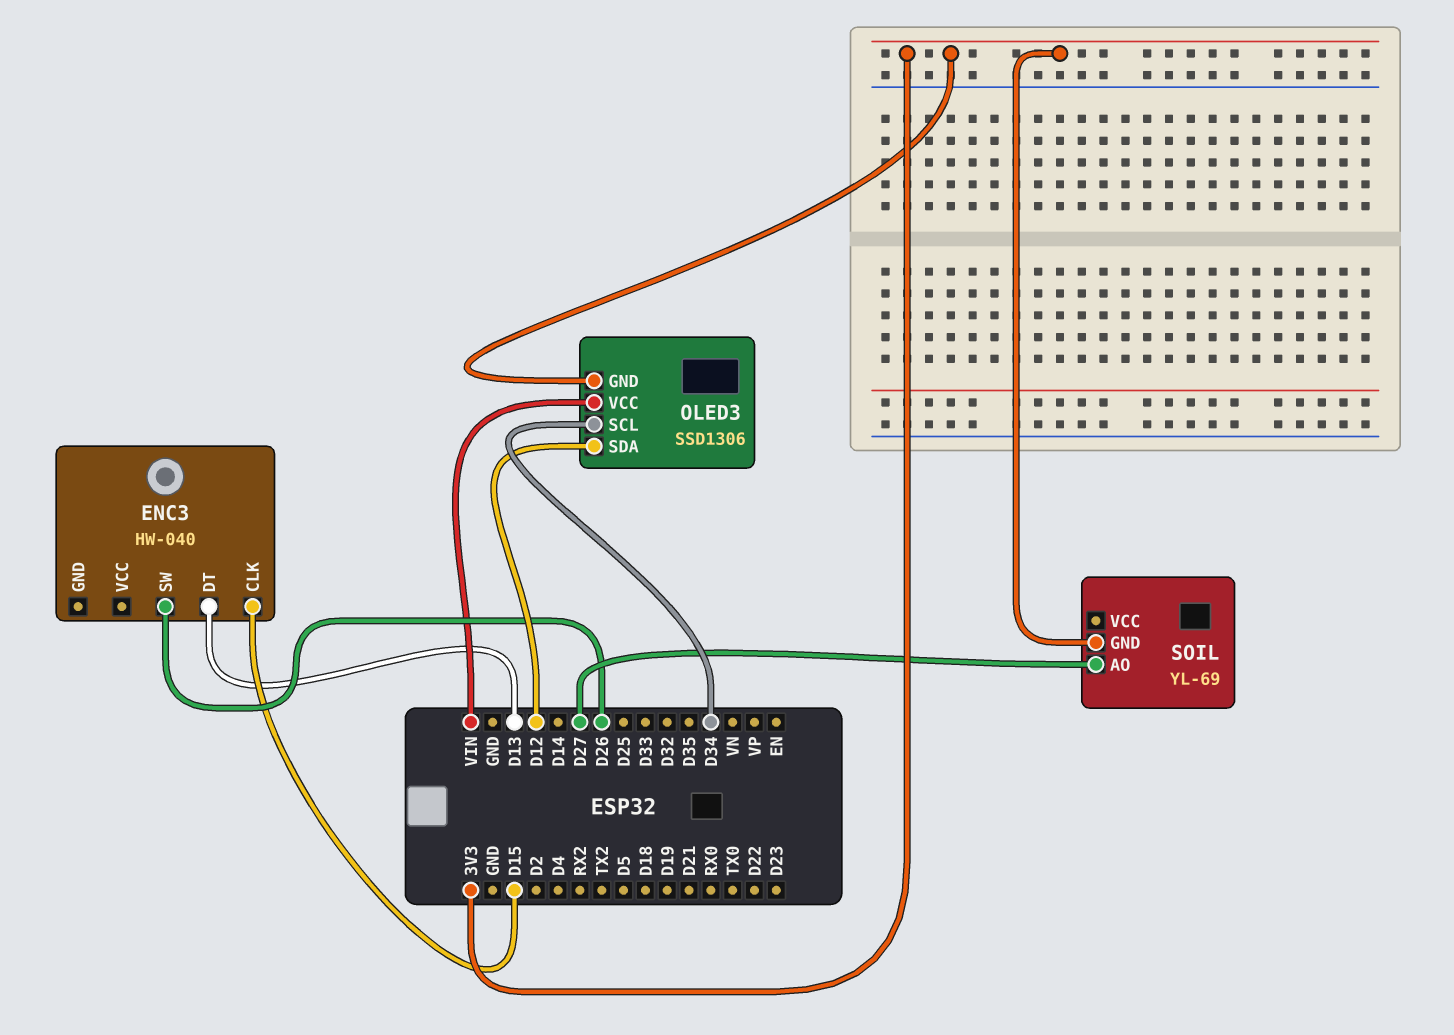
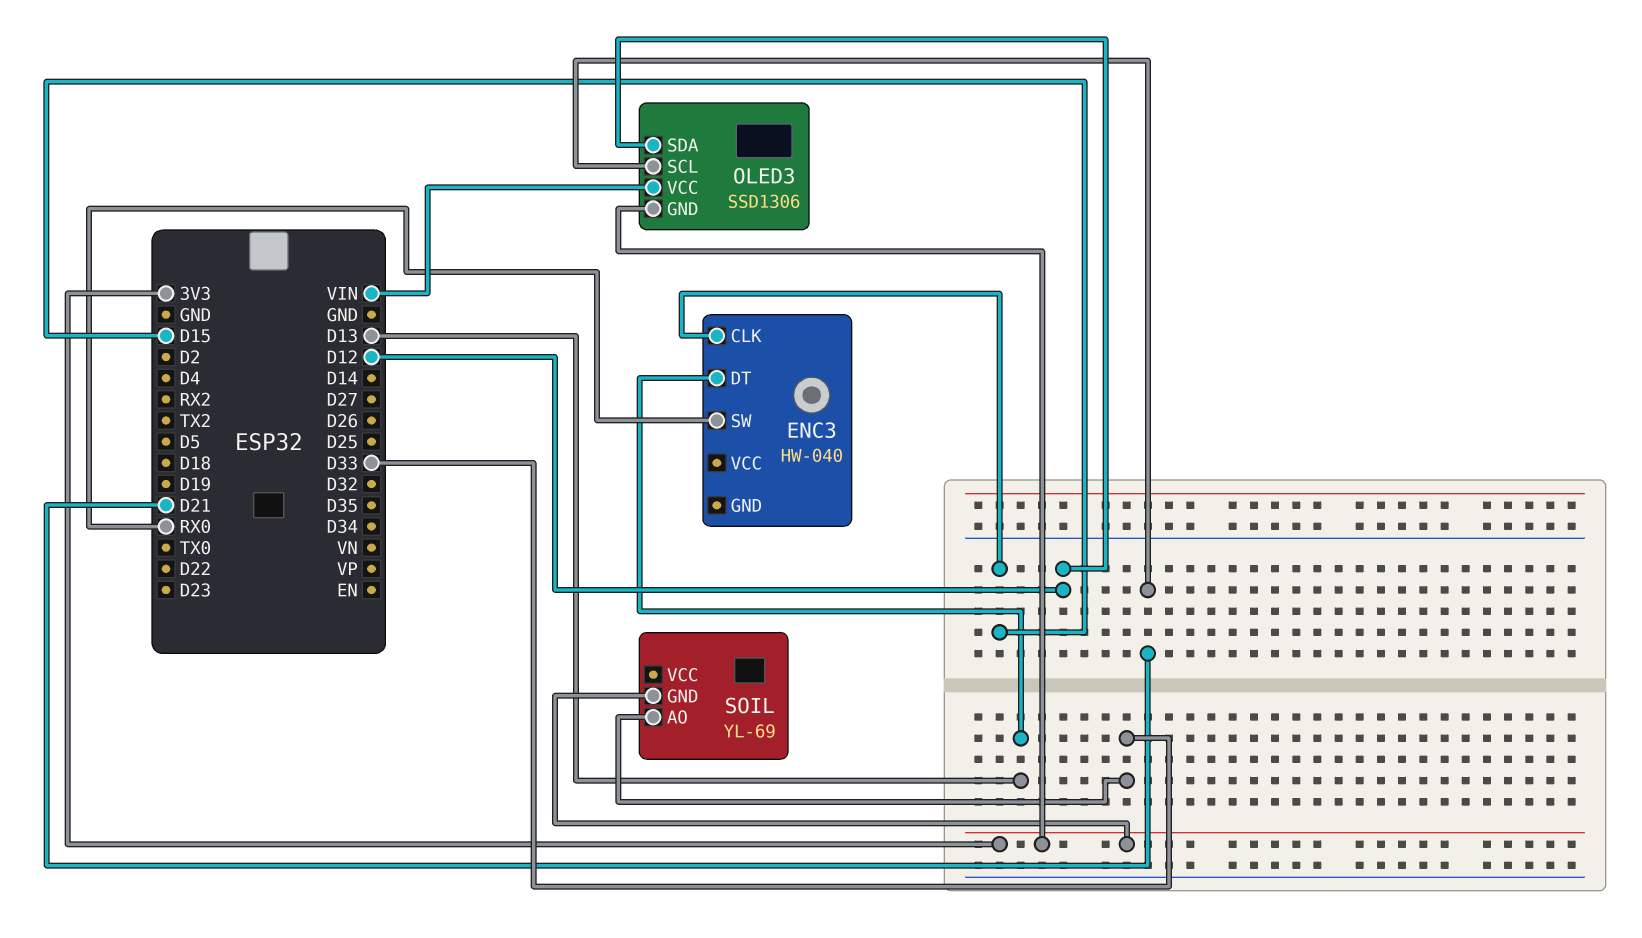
ENC3 pin SW: D26 -> RX0
OLED3 pin SCL: D34 -> D21
SOIL pin AO: D27 -> D33

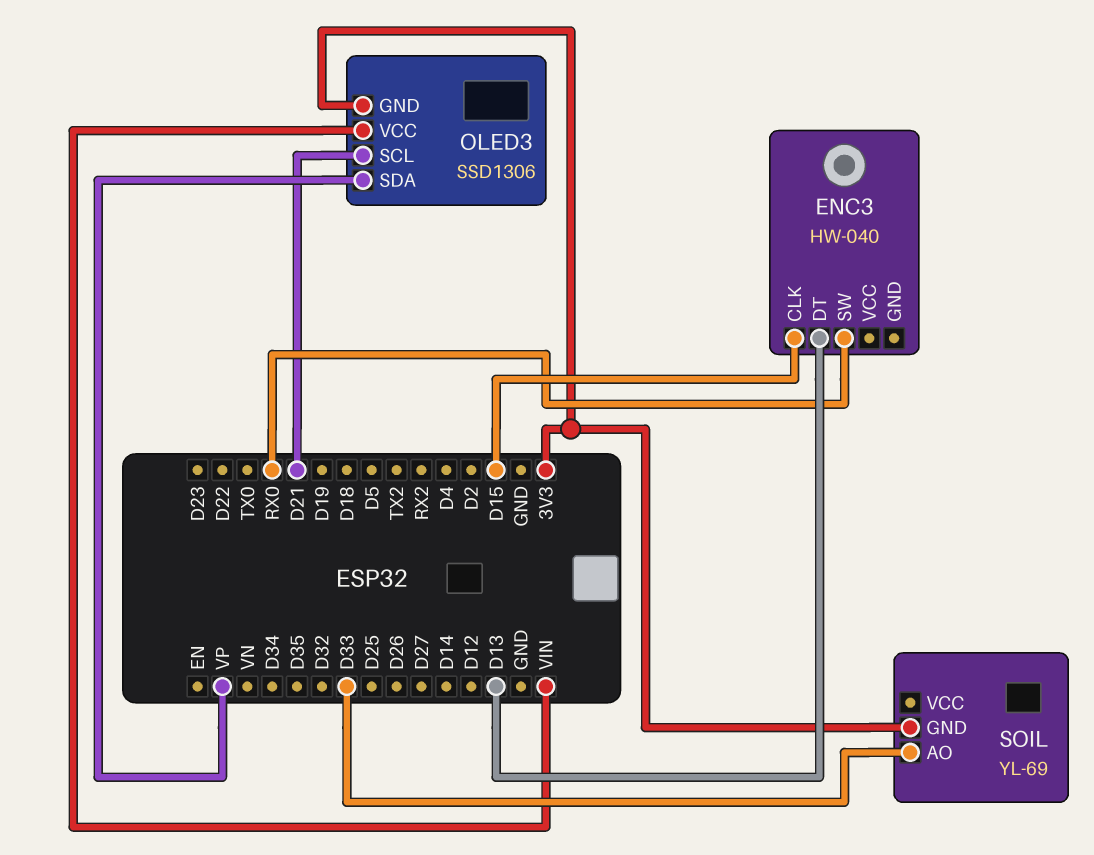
OLED3 pin SDA: D12 -> VP

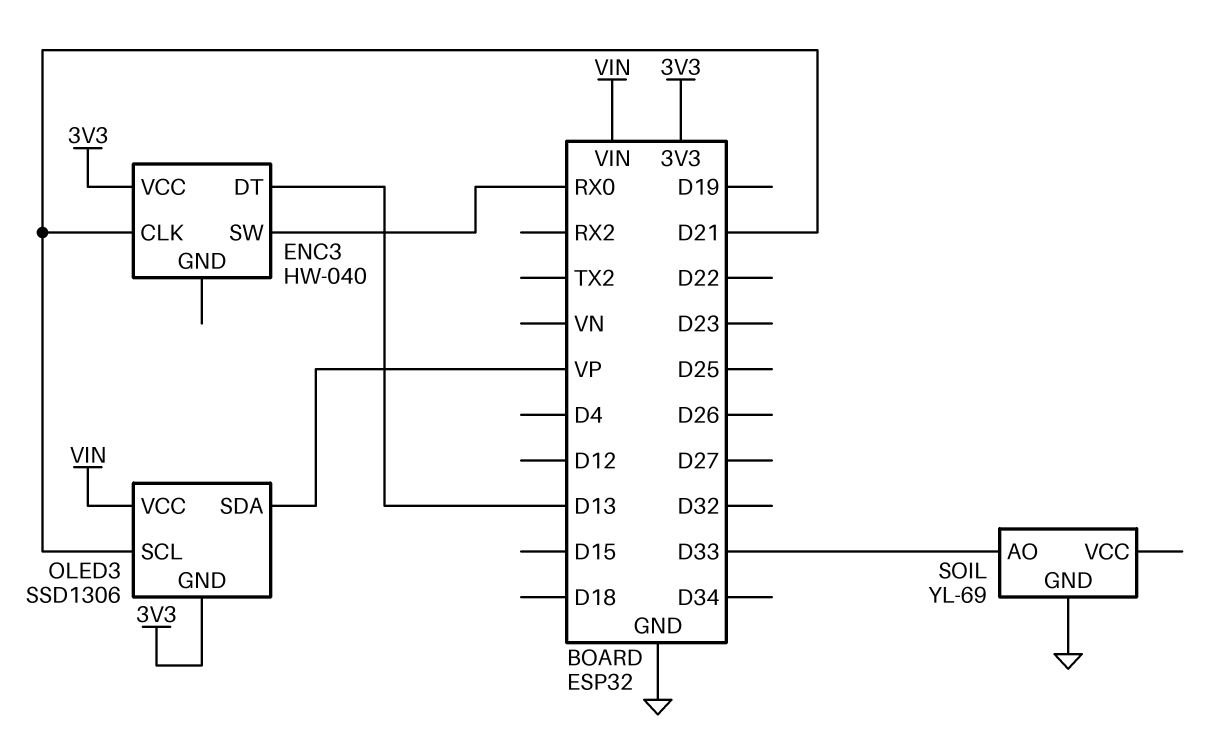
ENC3 pin CLK: D15 -> D21
ENC3 pin VCC: none -> 3V3
SOIL pin GND: 3V3 -> GND

